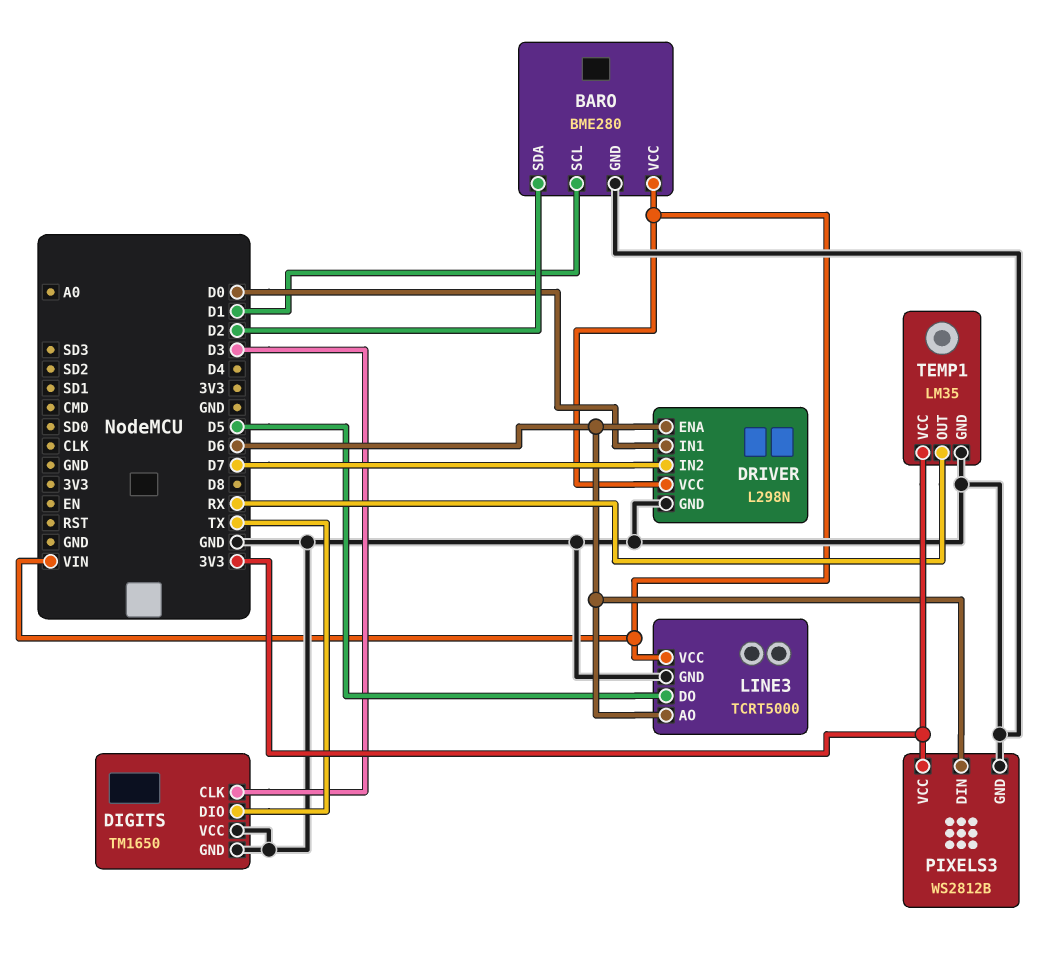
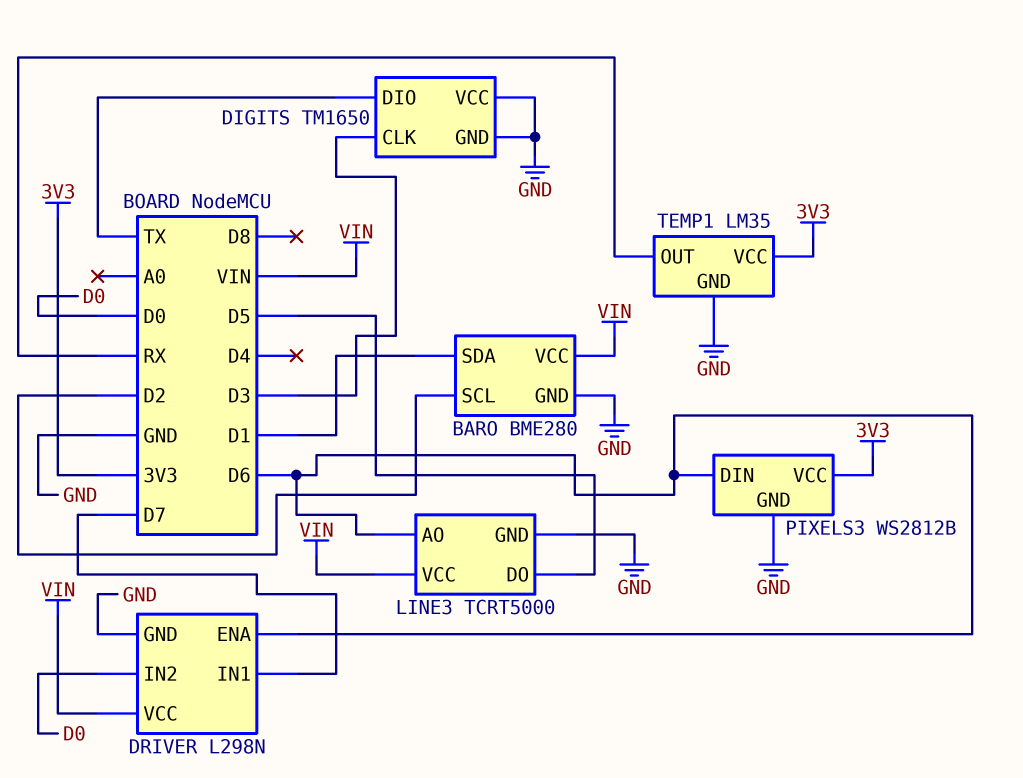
BARO pin SCL: D1 -> D2
BARO pin SDA: D2 -> D1
DRIVER pin IN1: D0 -> D7
DRIVER pin IN2: D7 -> D0

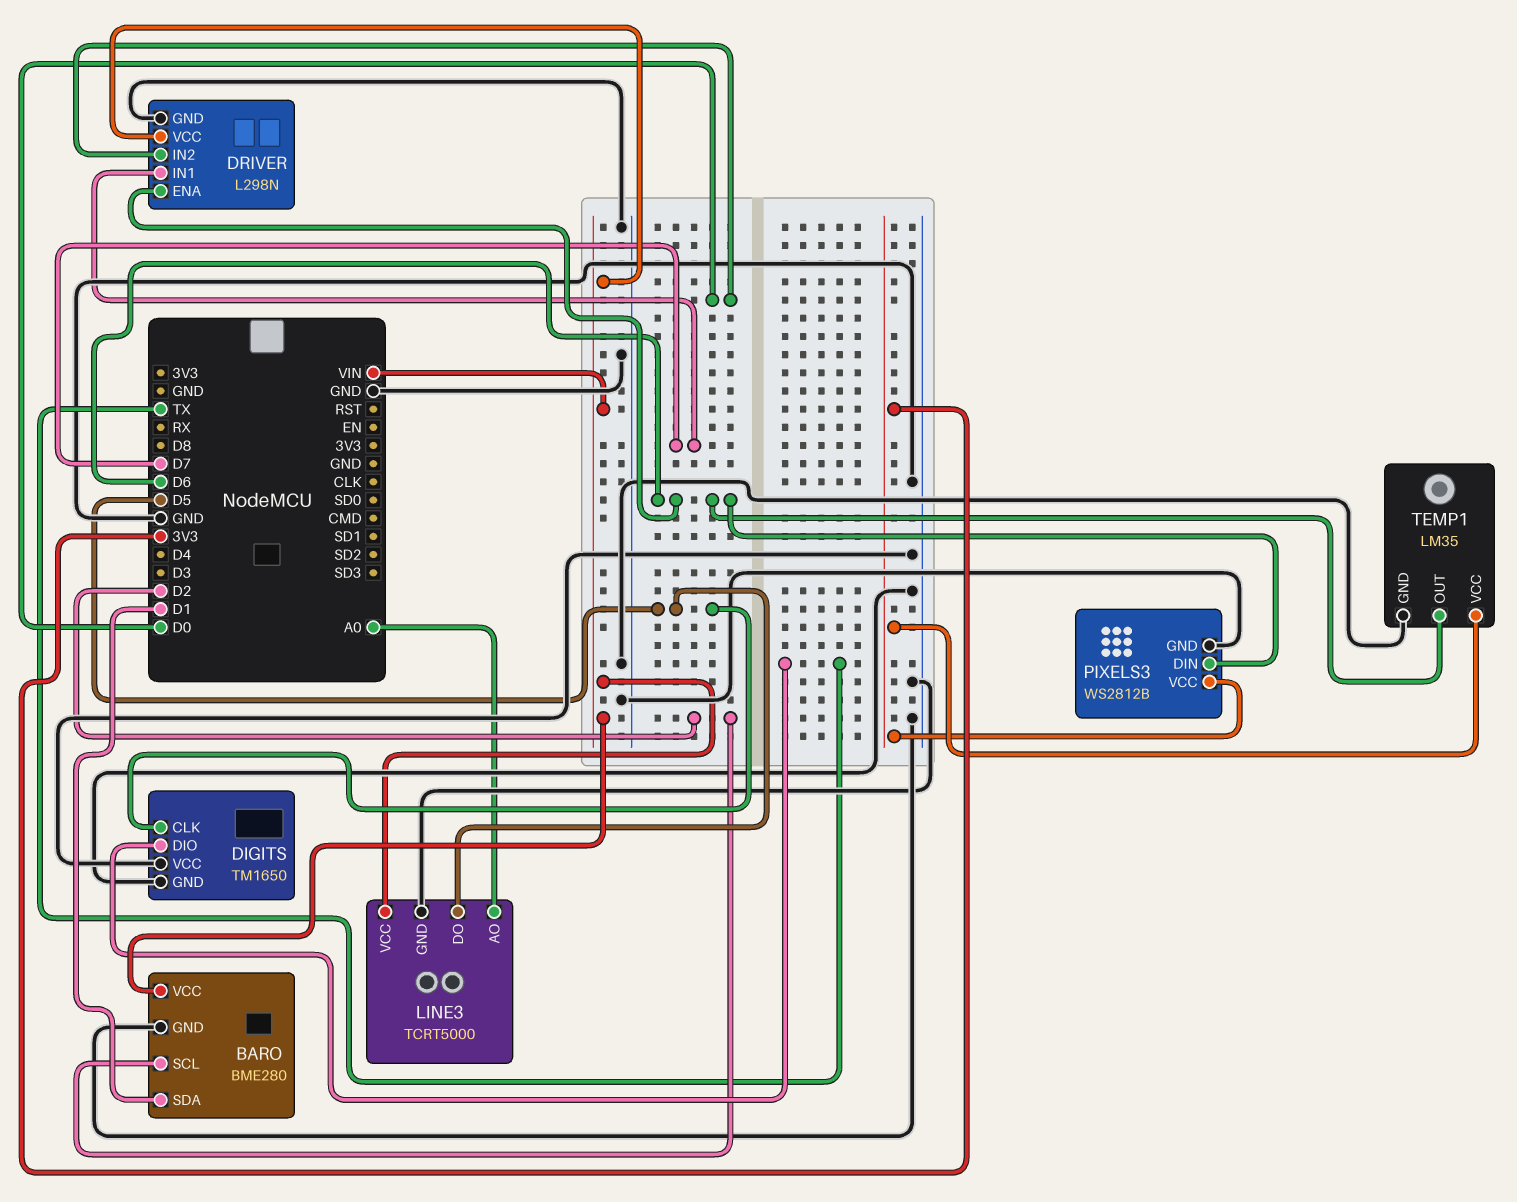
DIGITS pin CLK: D3 -> D5
LINE3 pin AO: D6 -> A0
TEMP1 pin OUT: RX -> D6

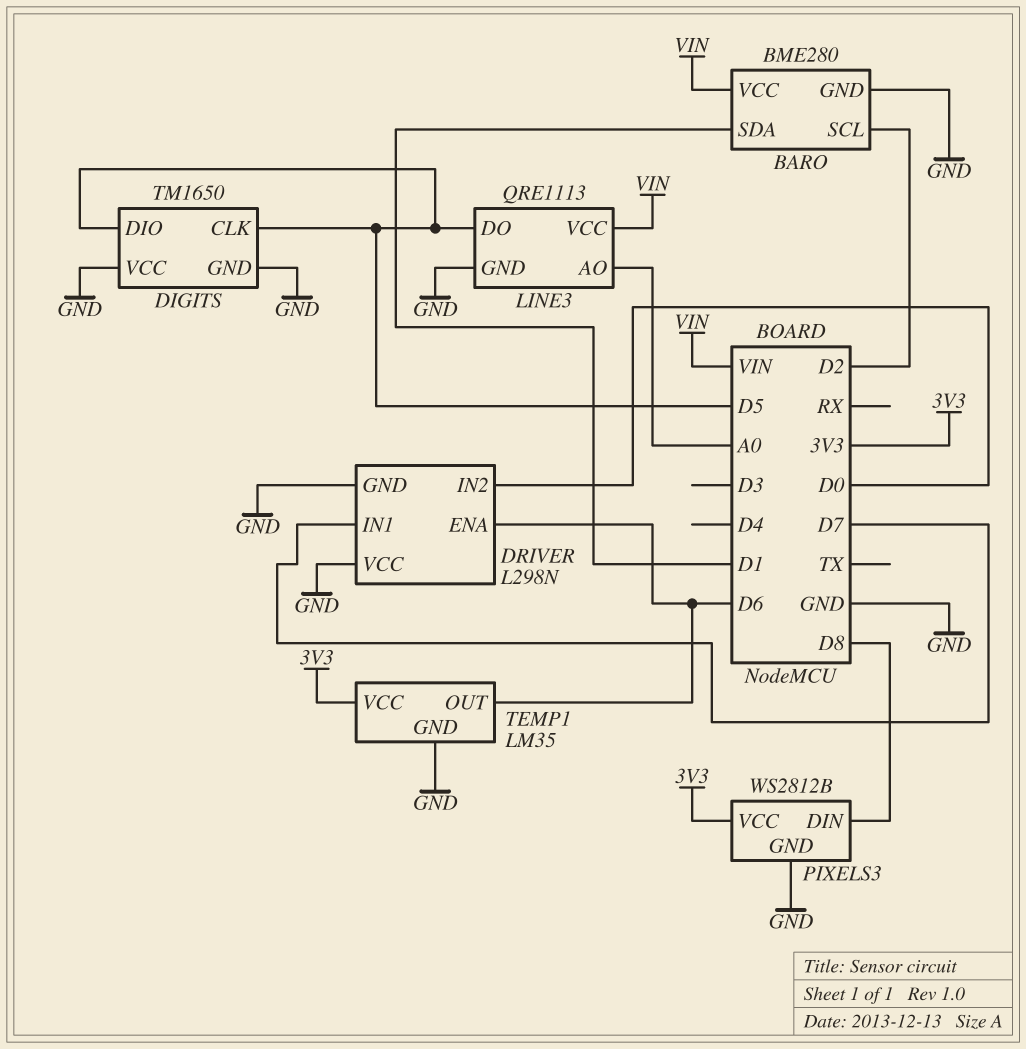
DIGITS pin DIO: TX -> D5
DRIVER pin VCC: VIN -> GND
LINE3: TCRT5000 -> QRE1113
PIXELS3 pin DIN: D6 -> D8

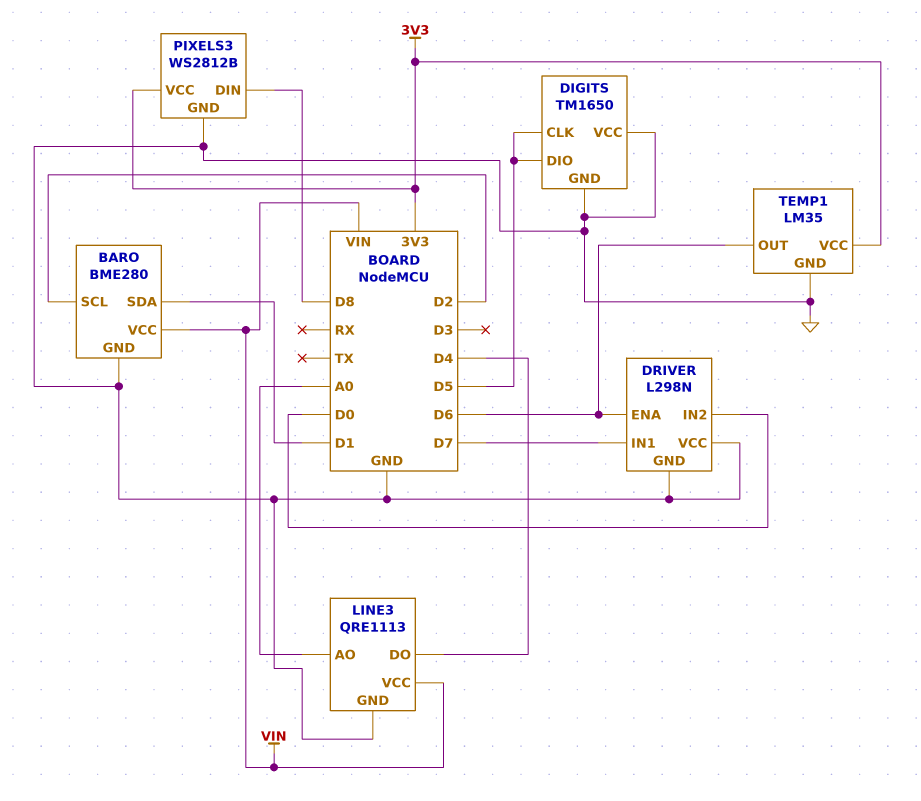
LINE3 pin DO: D5 -> D4

